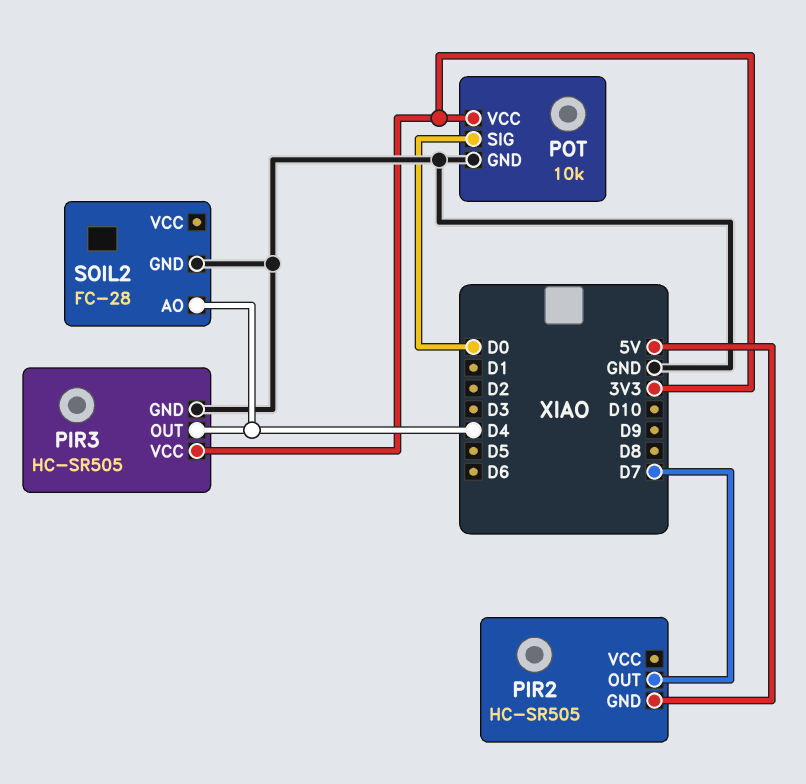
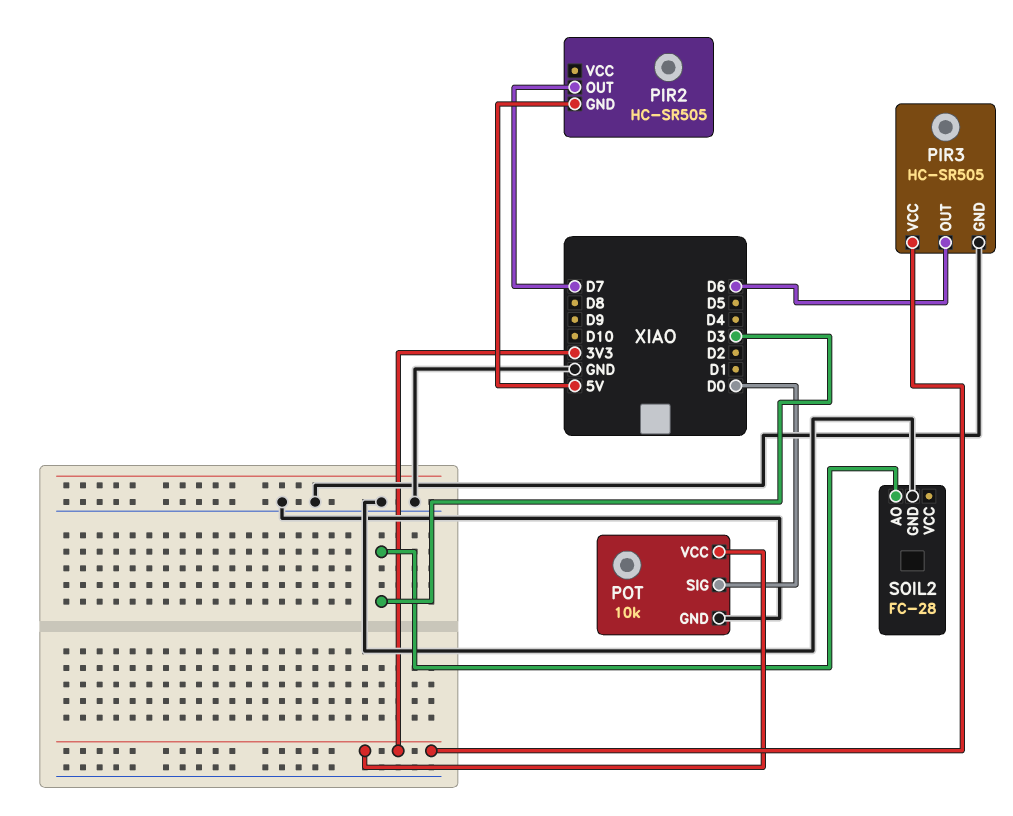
PIR3 pin OUT: D4 -> D6
SOIL2 pin AO: D4 -> D3

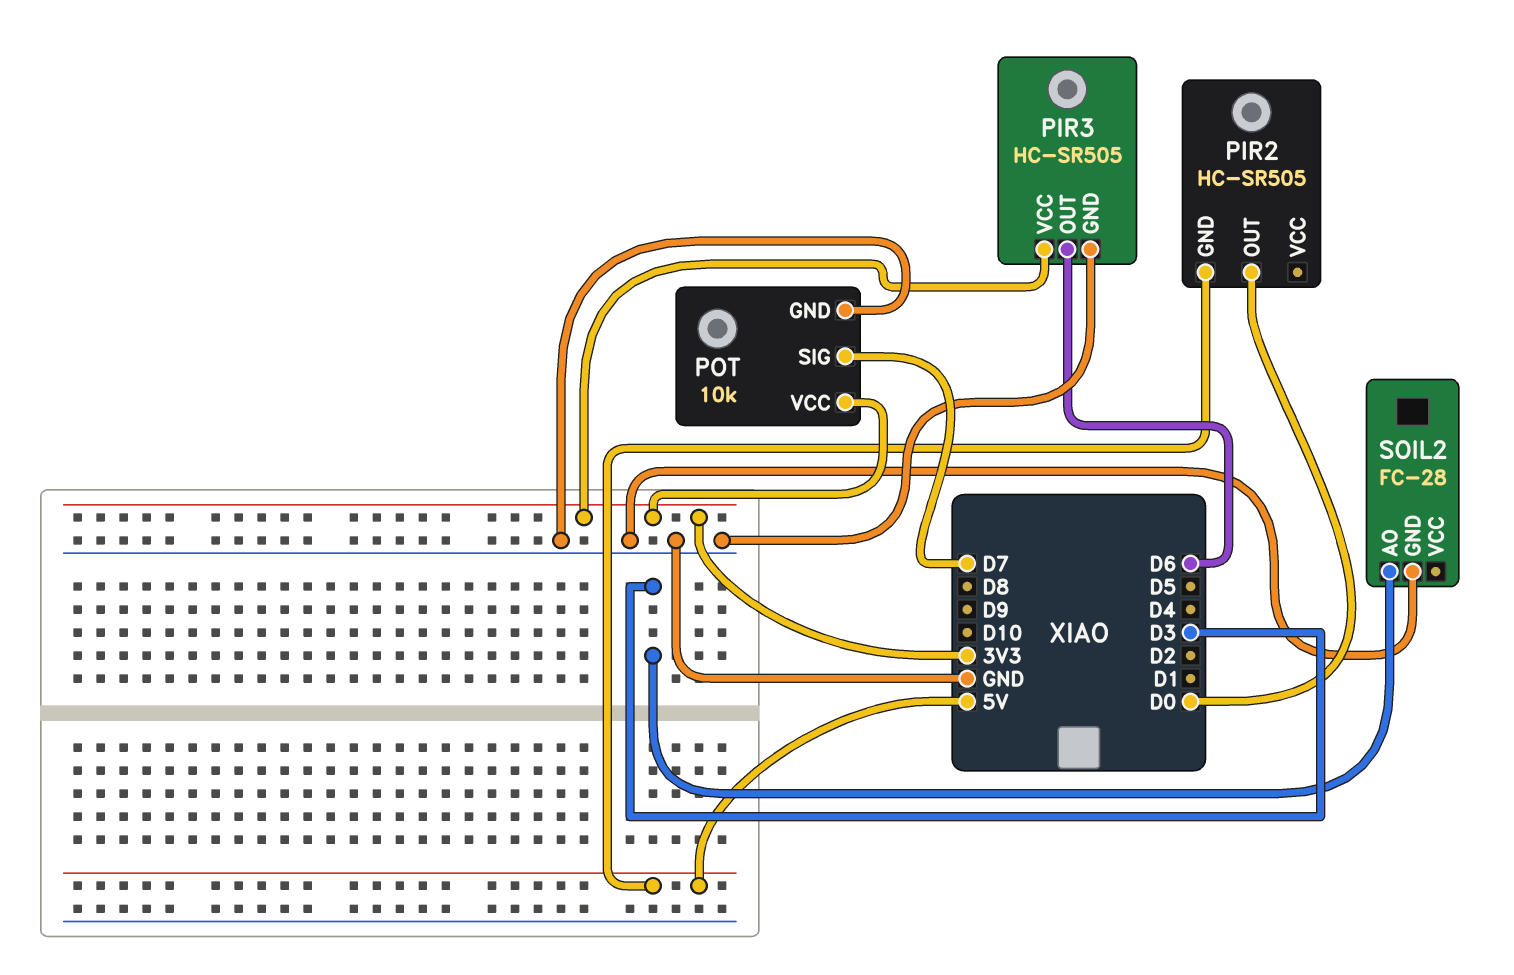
PIR2 pin OUT: D7 -> D0
POT pin SIG: D0 -> D7

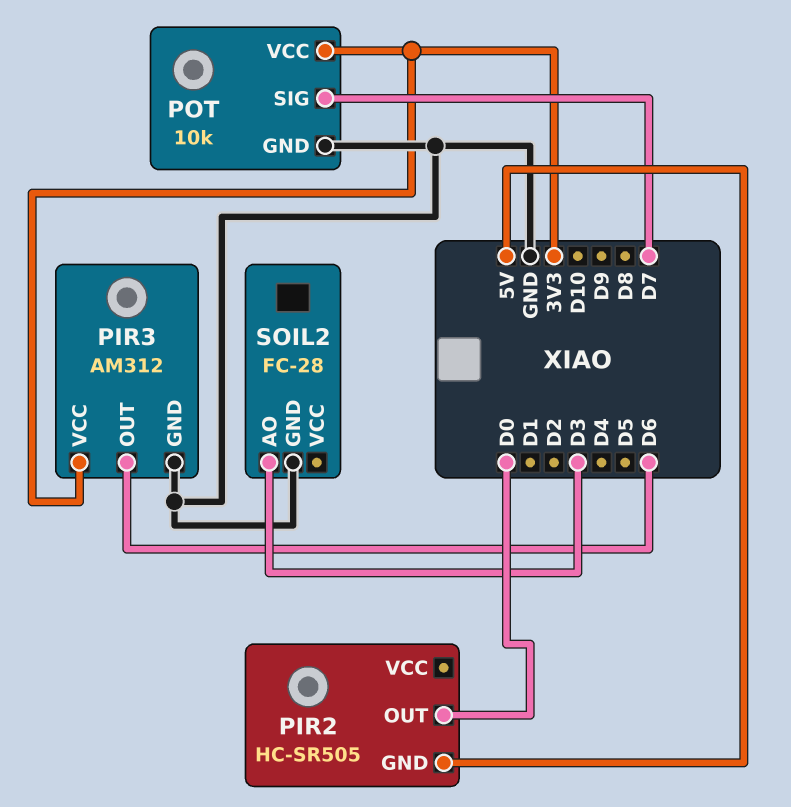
PIR3: HC-SR505 -> AM312

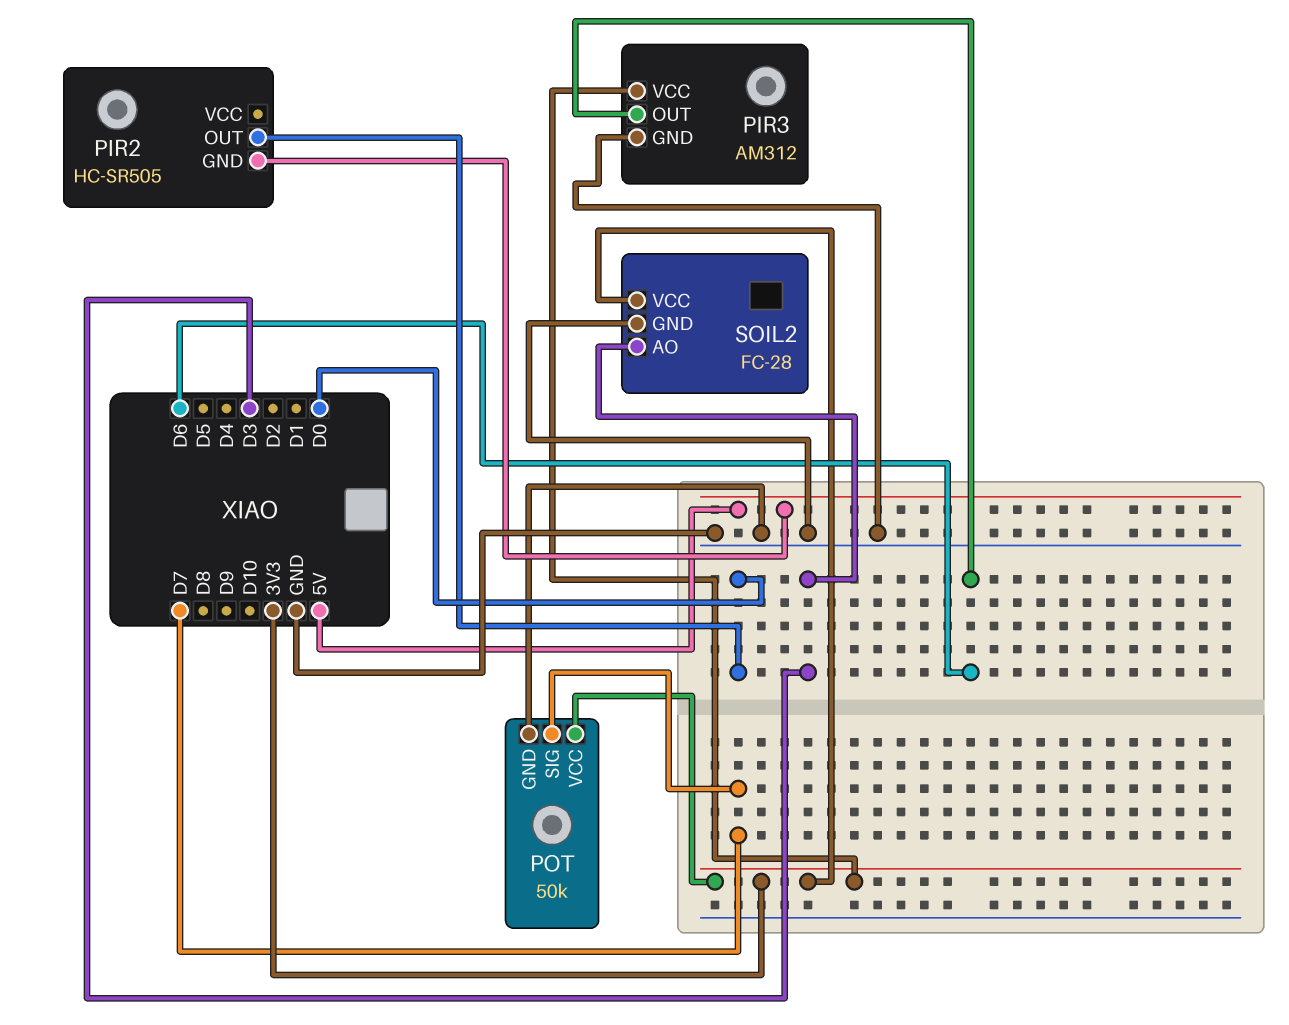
POT: 10k -> 50k
SOIL2 pin VCC: none -> 3V3

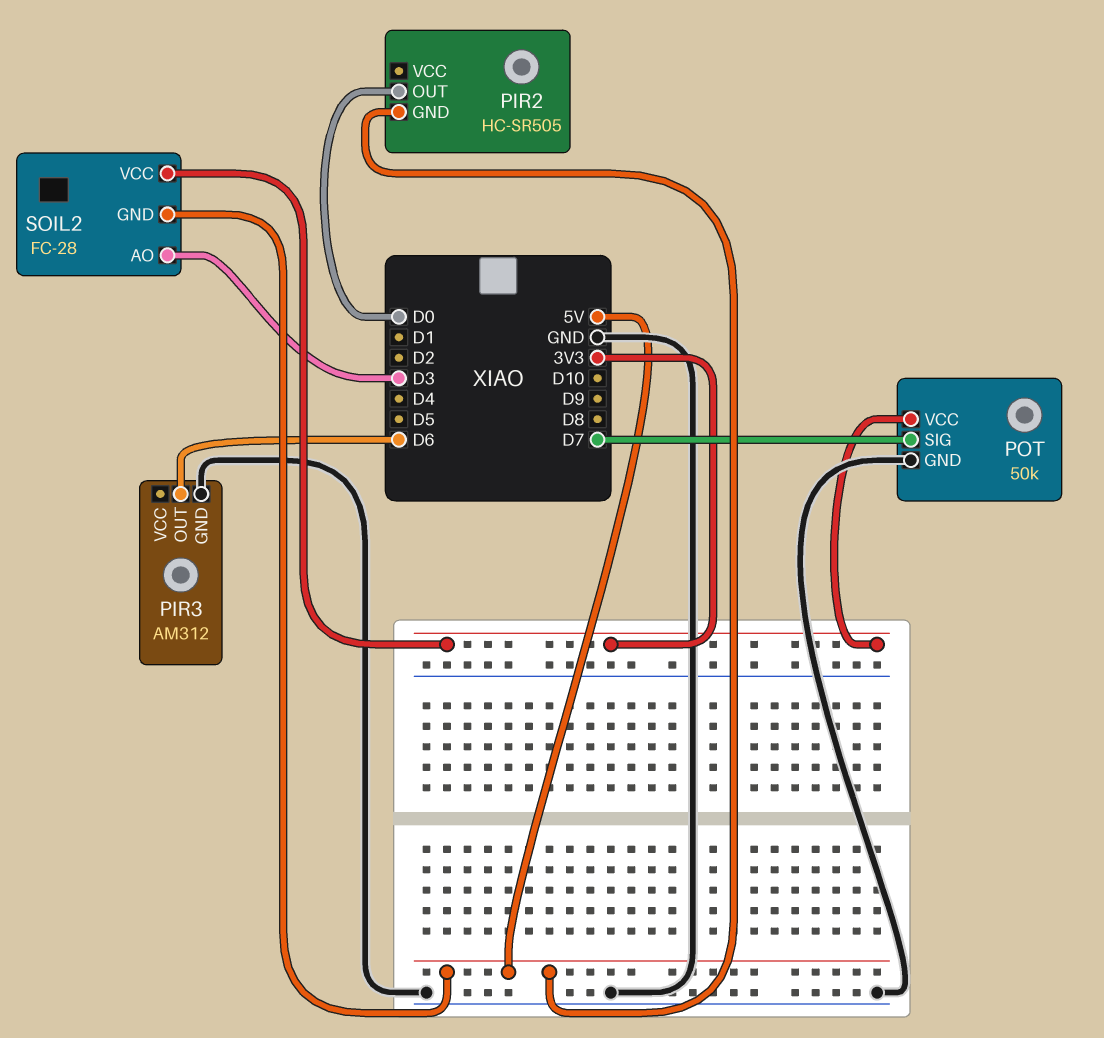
PIR3 pin VCC: 3V3 -> none
SOIL2 pin GND: GND -> 5V

